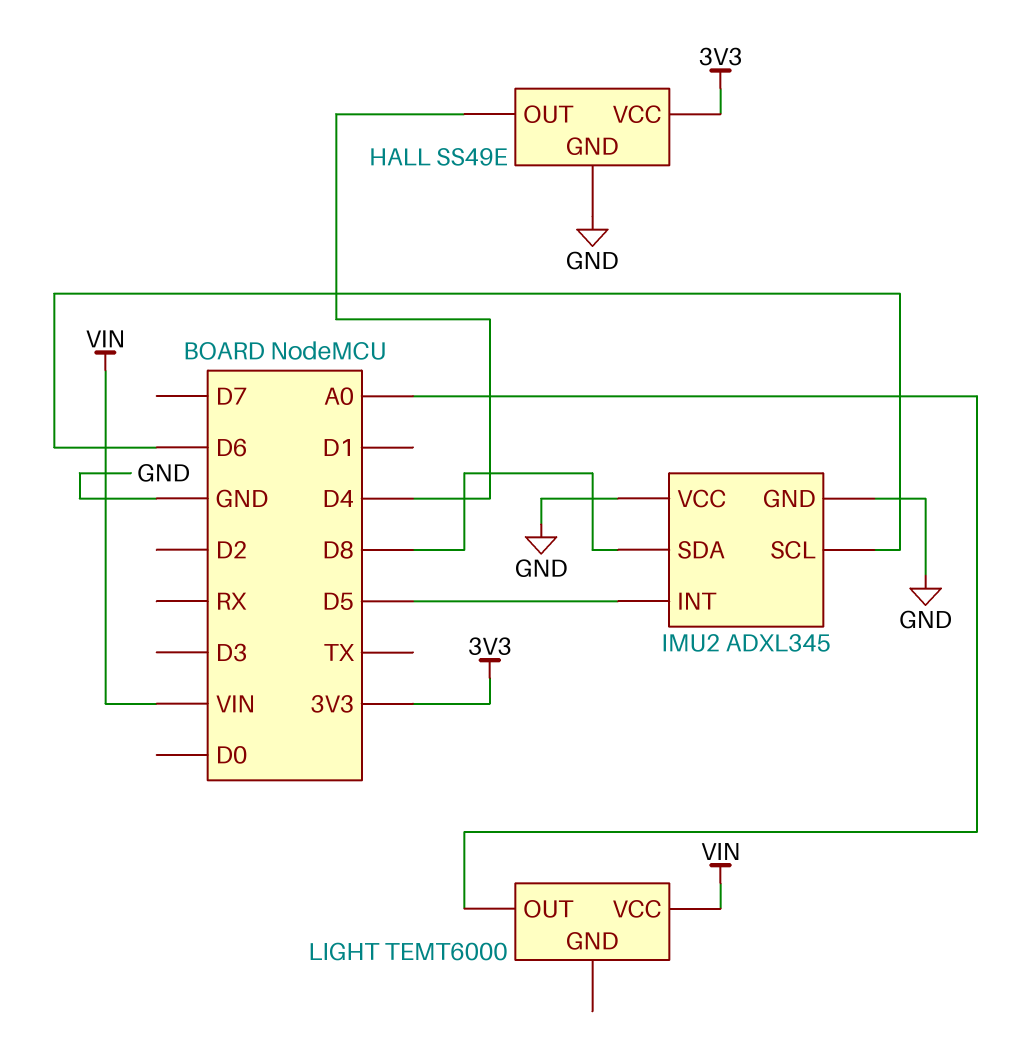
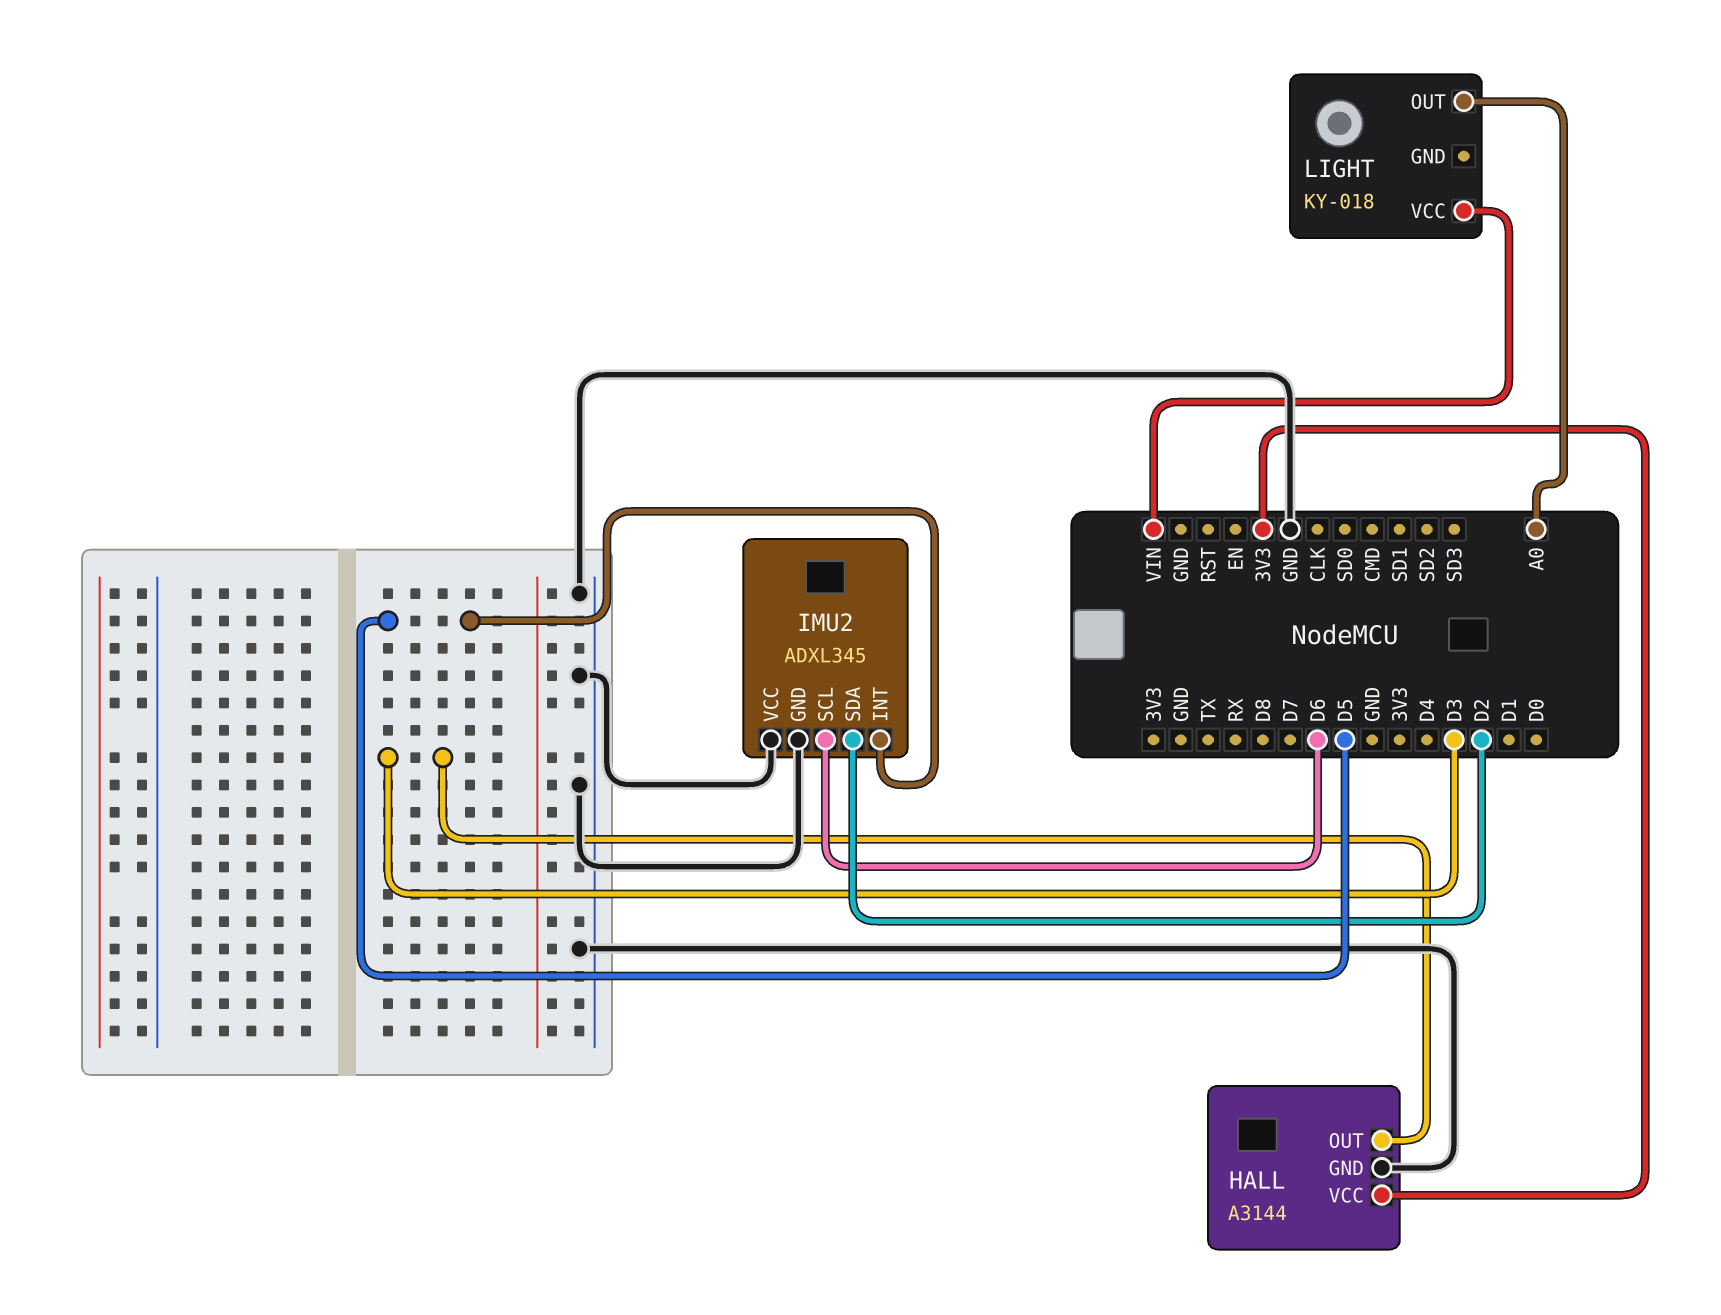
HALL: SS49E -> A3144
HALL pin OUT: D4 -> D3
IMU2 pin SDA: D8 -> D2
LIGHT: TEMT6000 -> KY-018

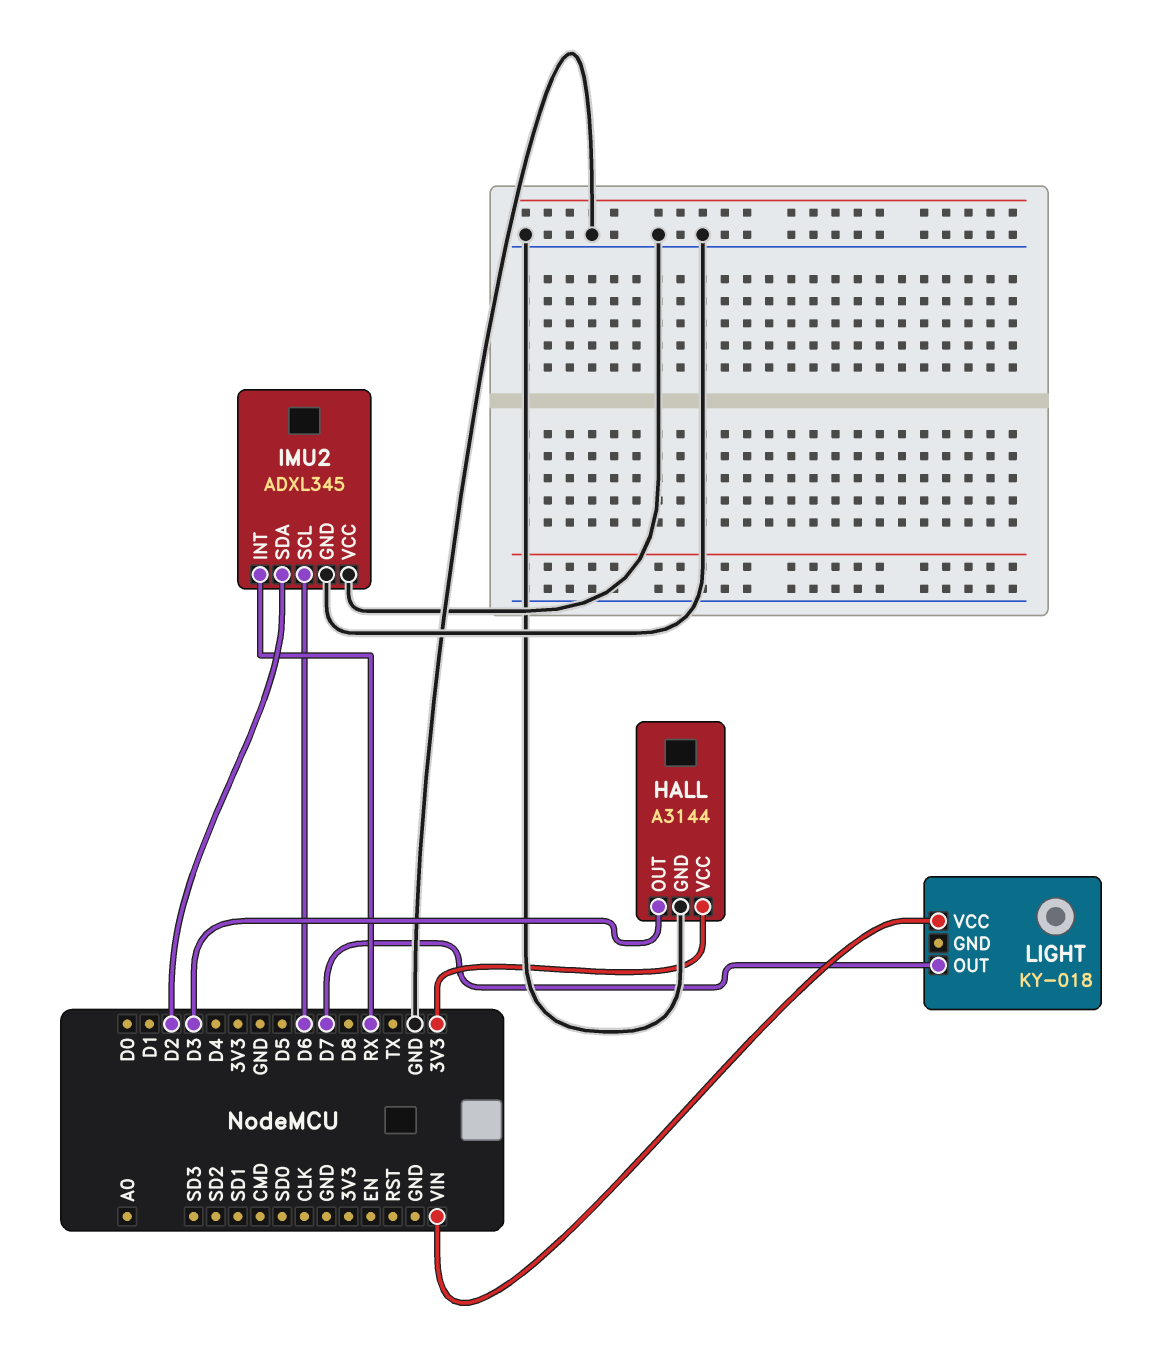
IMU2 pin INT: D5 -> RX
LIGHT pin OUT: A0 -> D7

